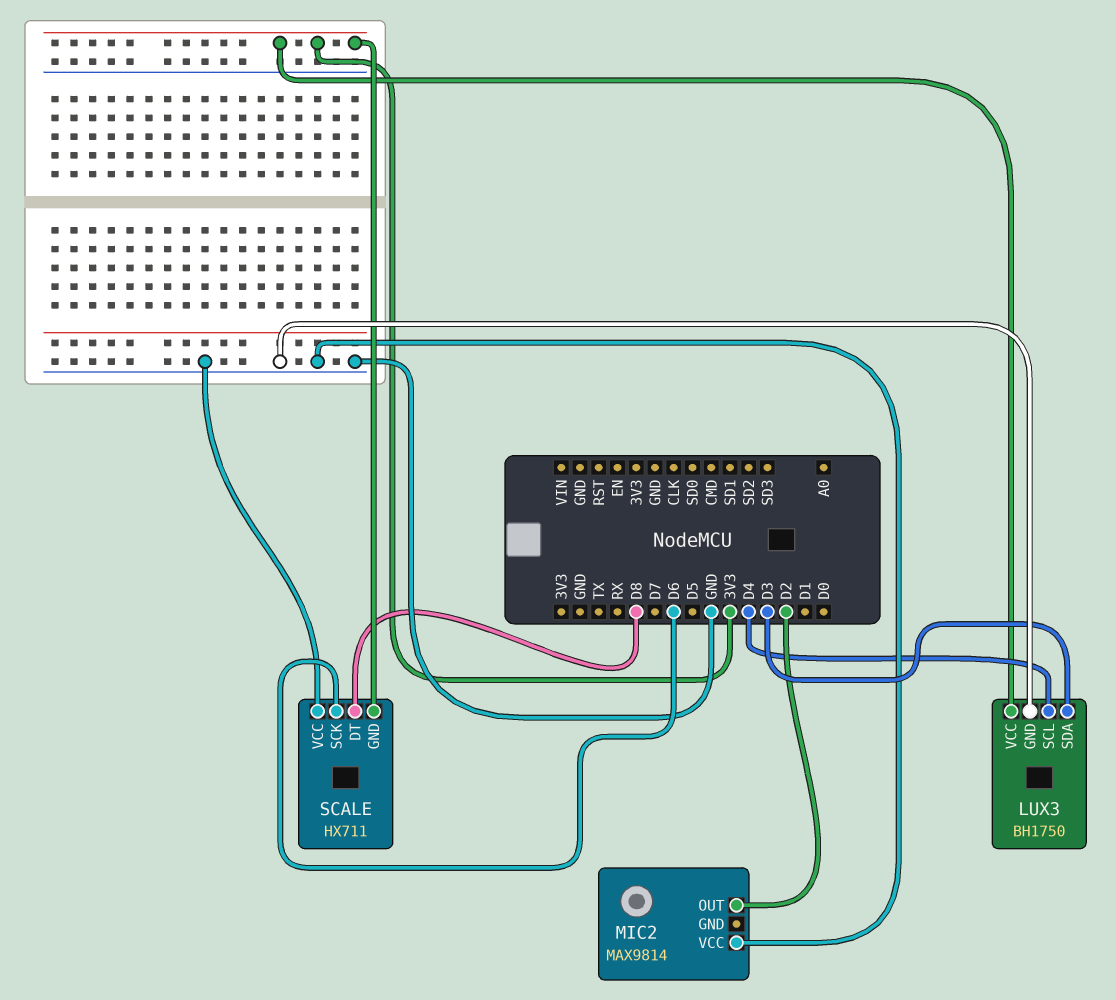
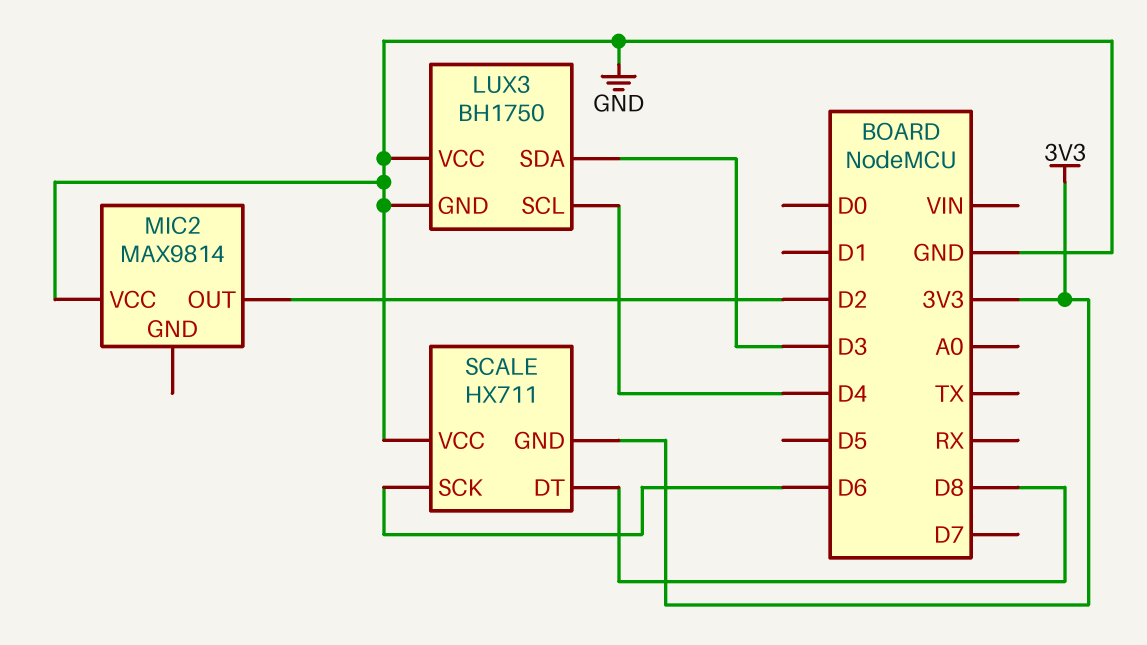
LUX3 pin VCC: 3V3 -> GND

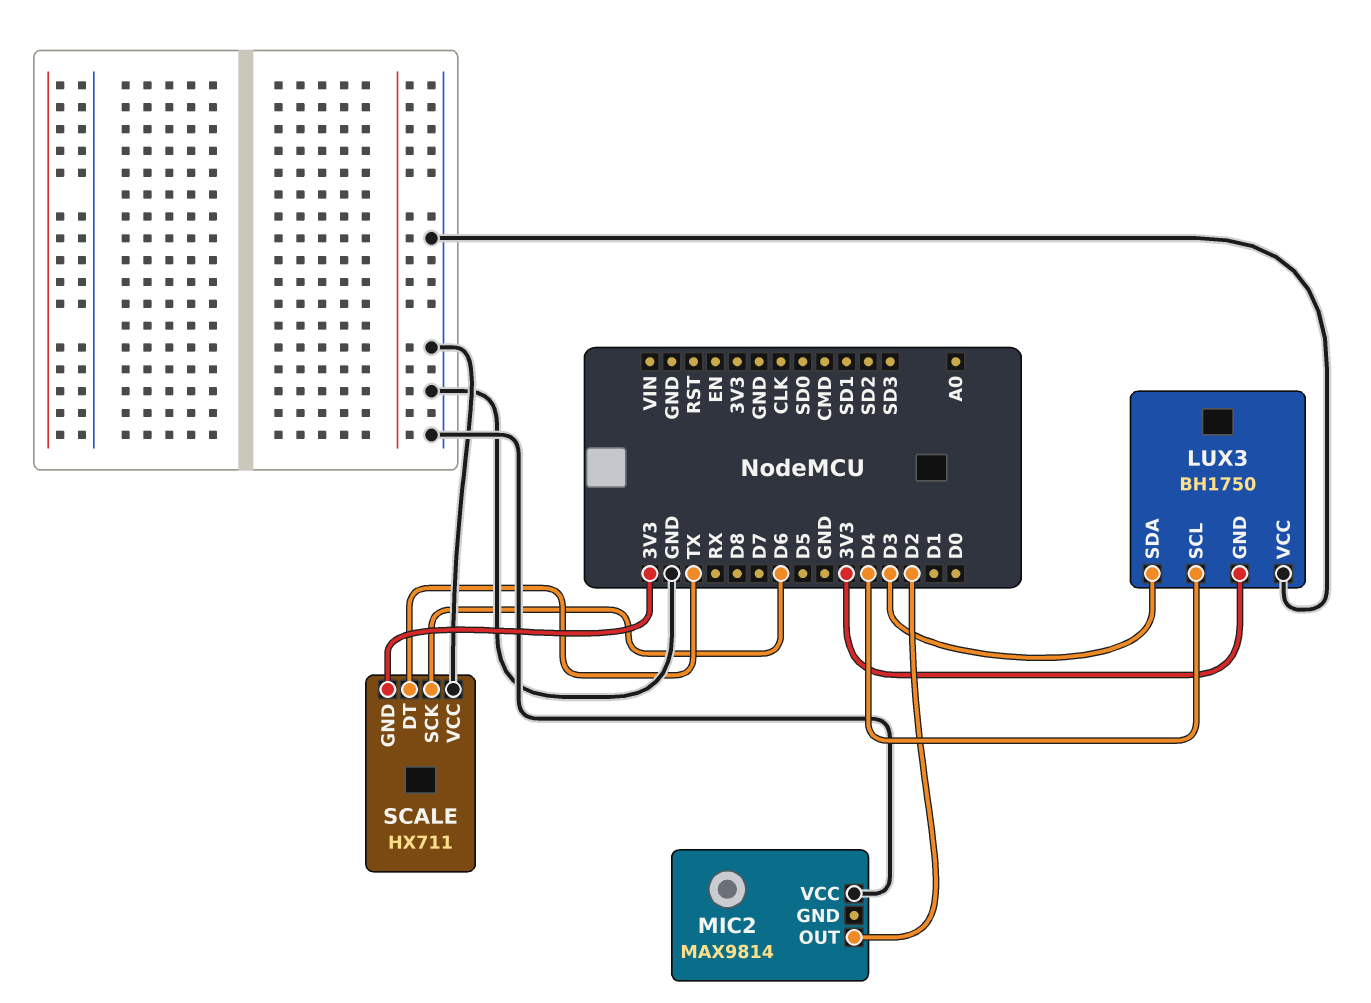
LUX3 pin GND: GND -> 3V3
SCALE pin DT: D8 -> TX

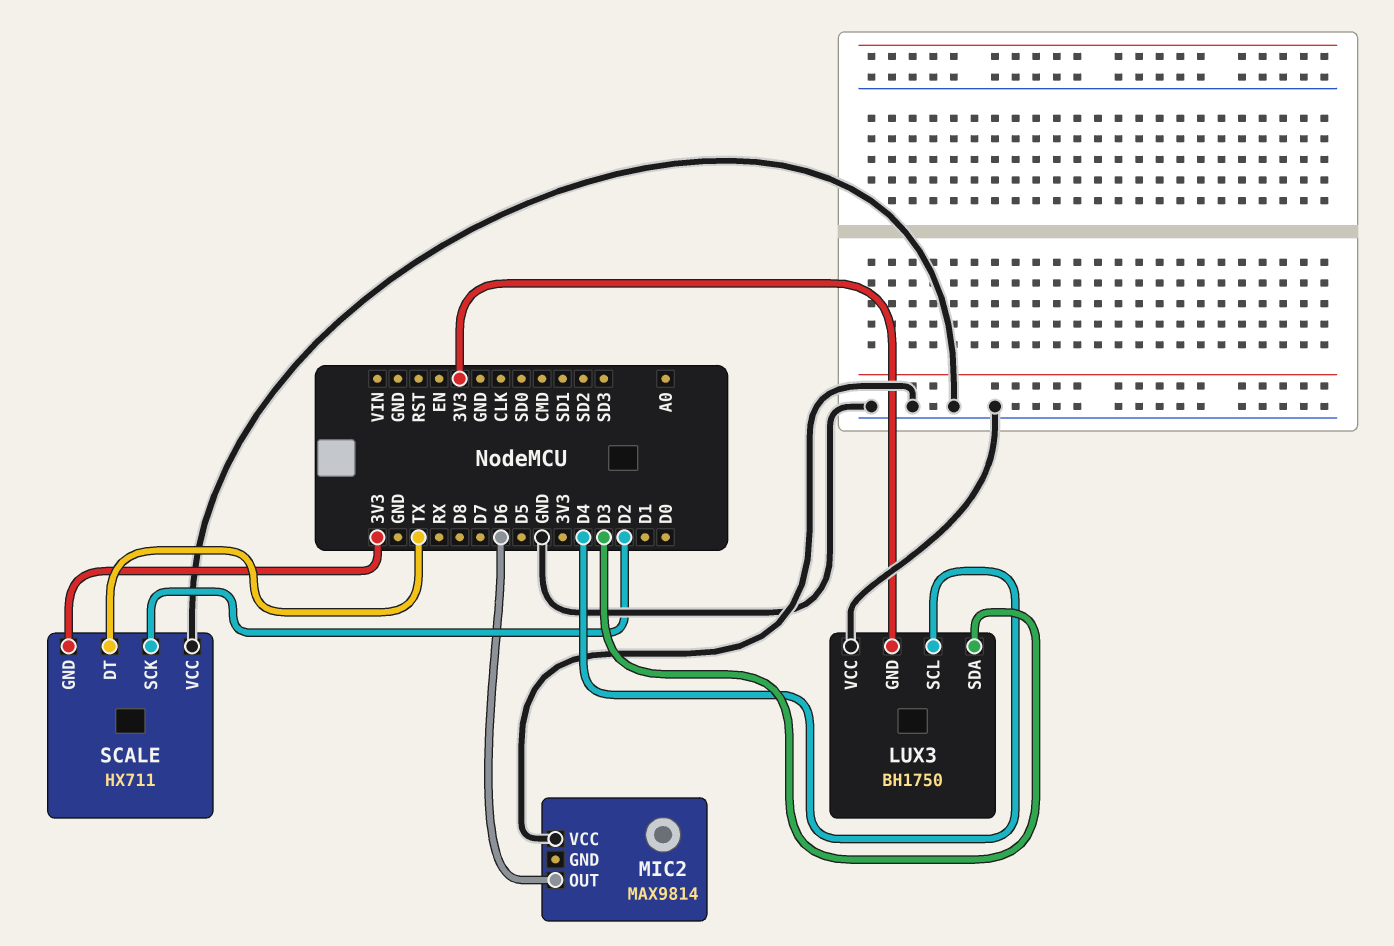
MIC2 pin OUT: D2 -> D6
SCALE pin SCK: D6 -> D2

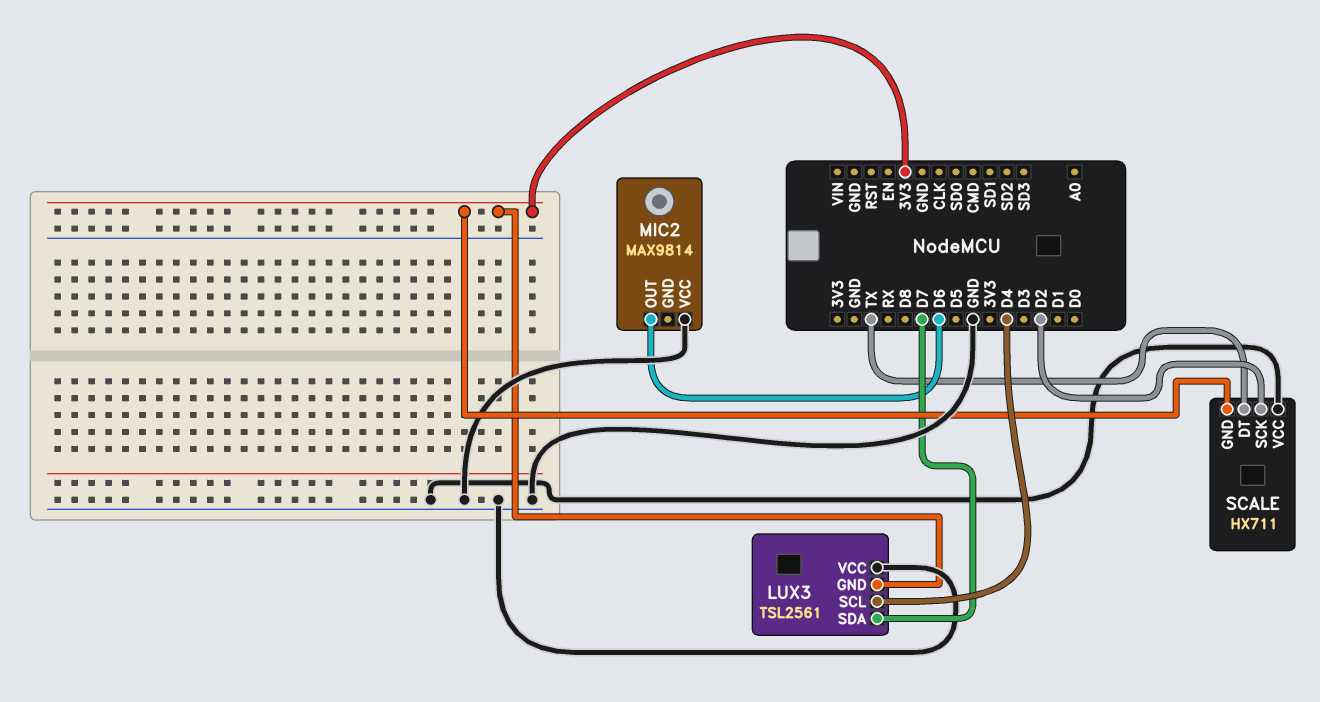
LUX3: BH1750 -> TSL2561
LUX3 pin SDA: D3 -> D7

